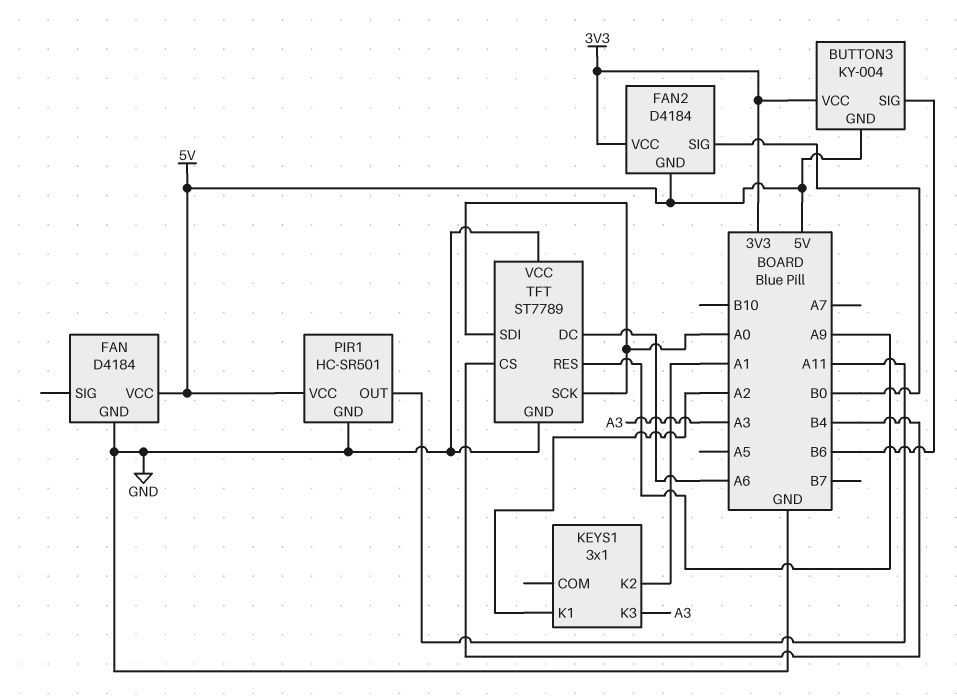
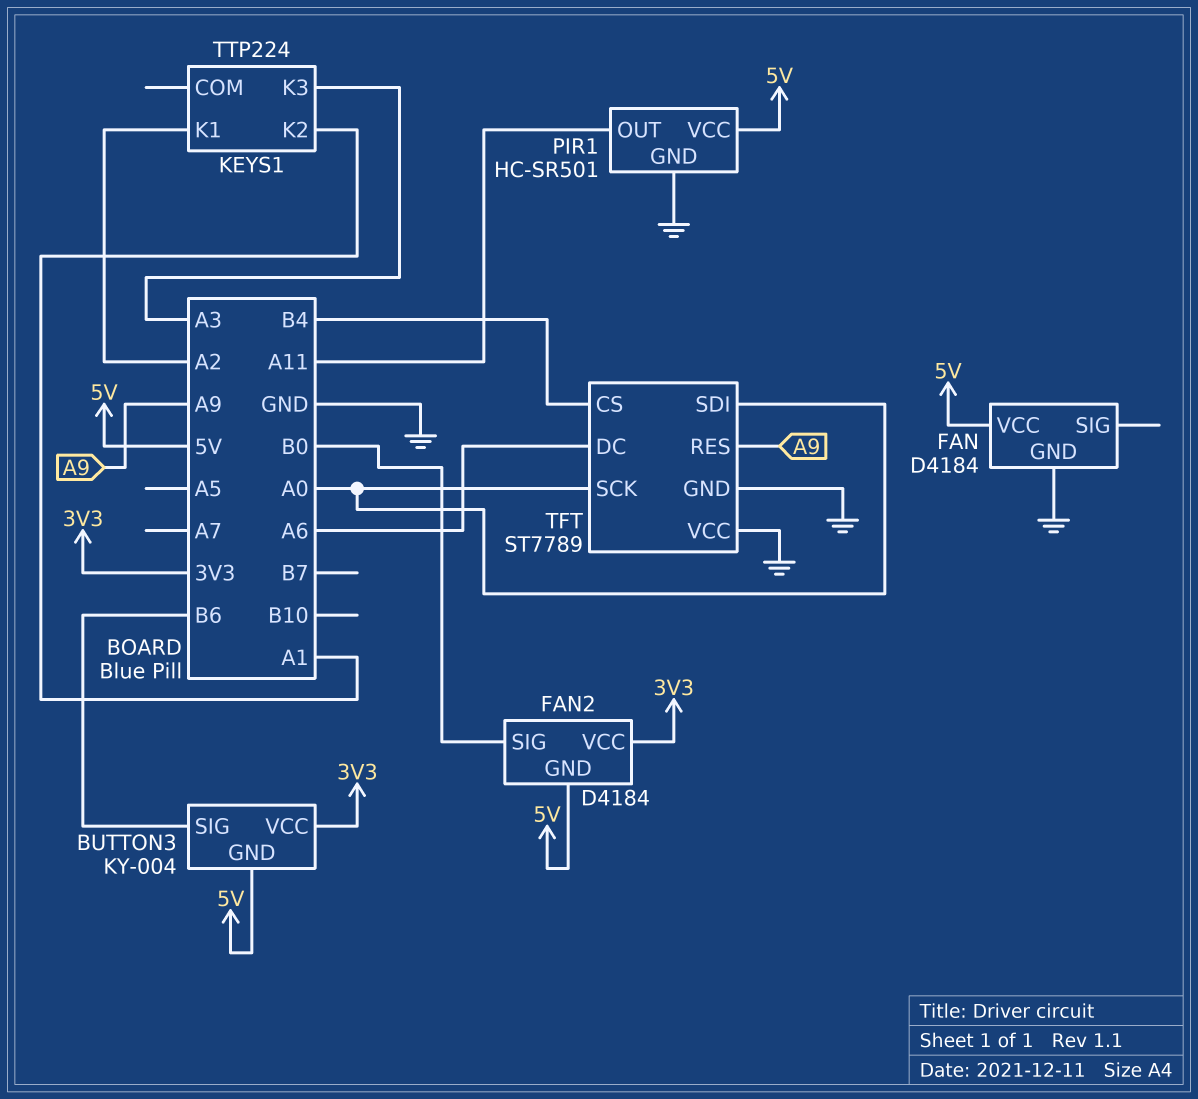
KEYS1: 3x1 -> TTP224

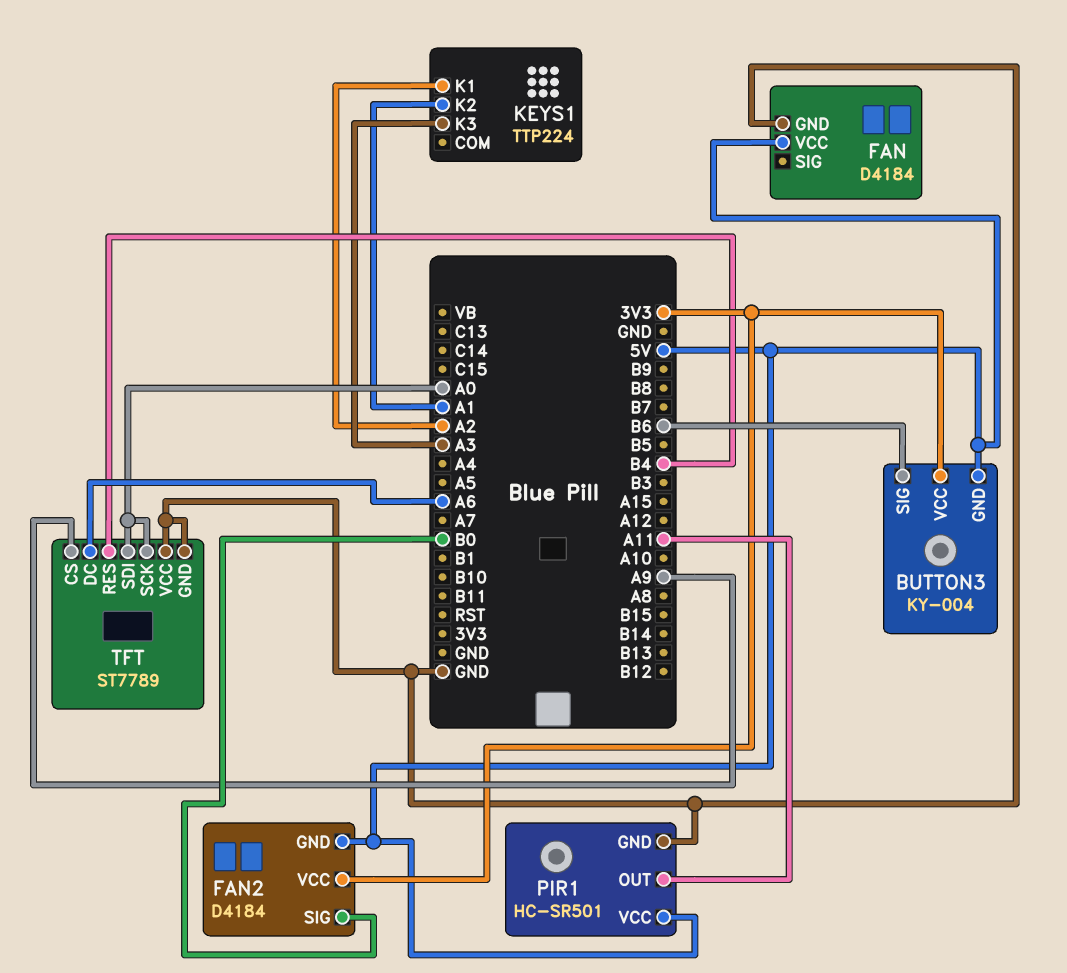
TFT pin CS: B4 -> A9
TFT pin RES: A9 -> B4

